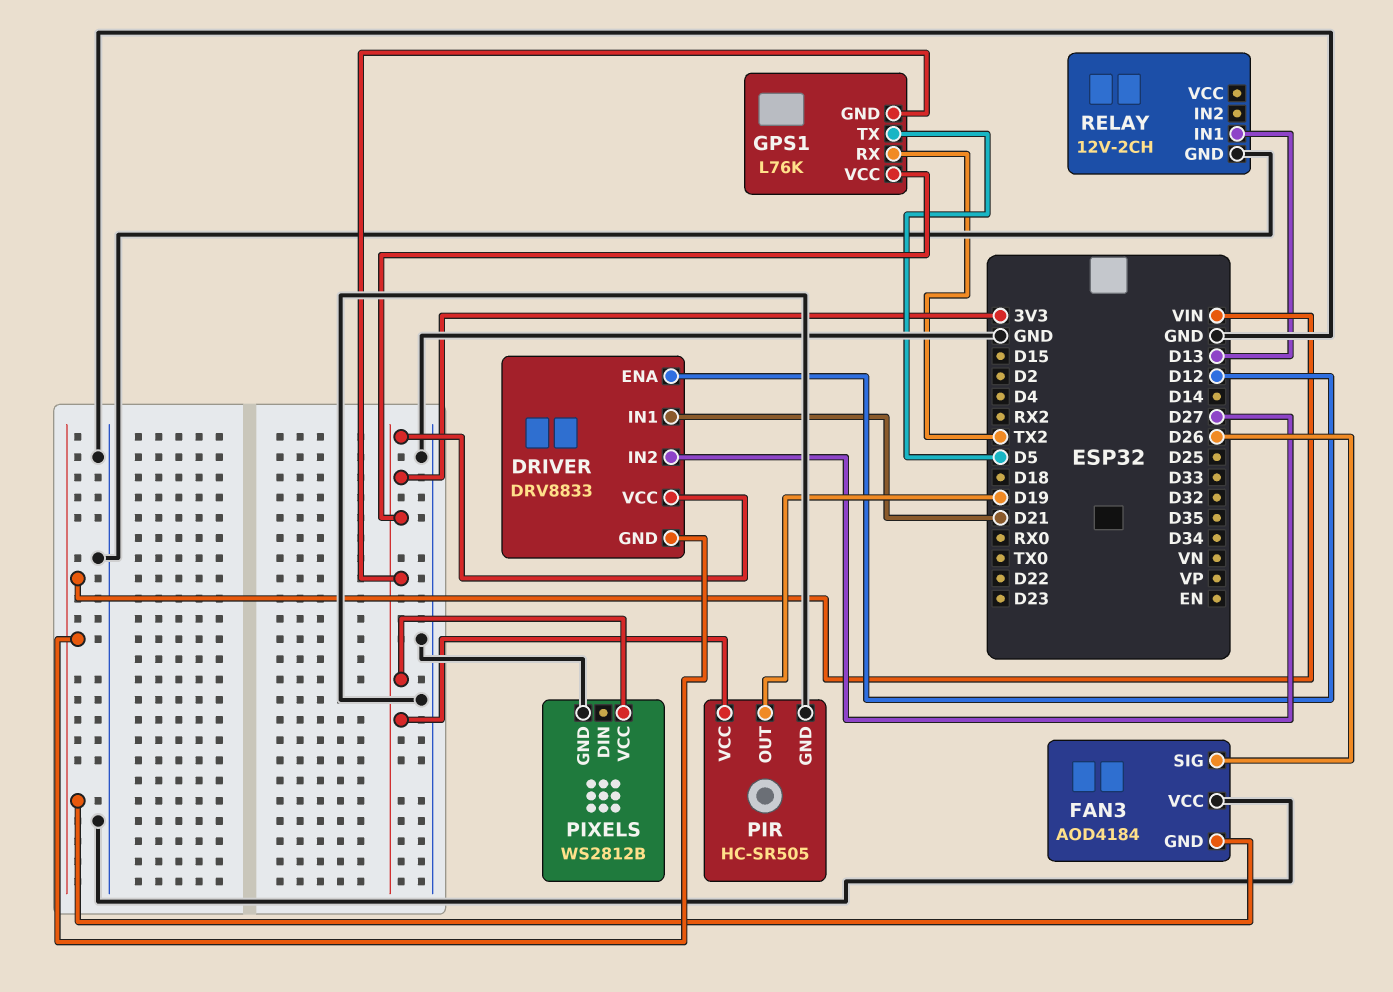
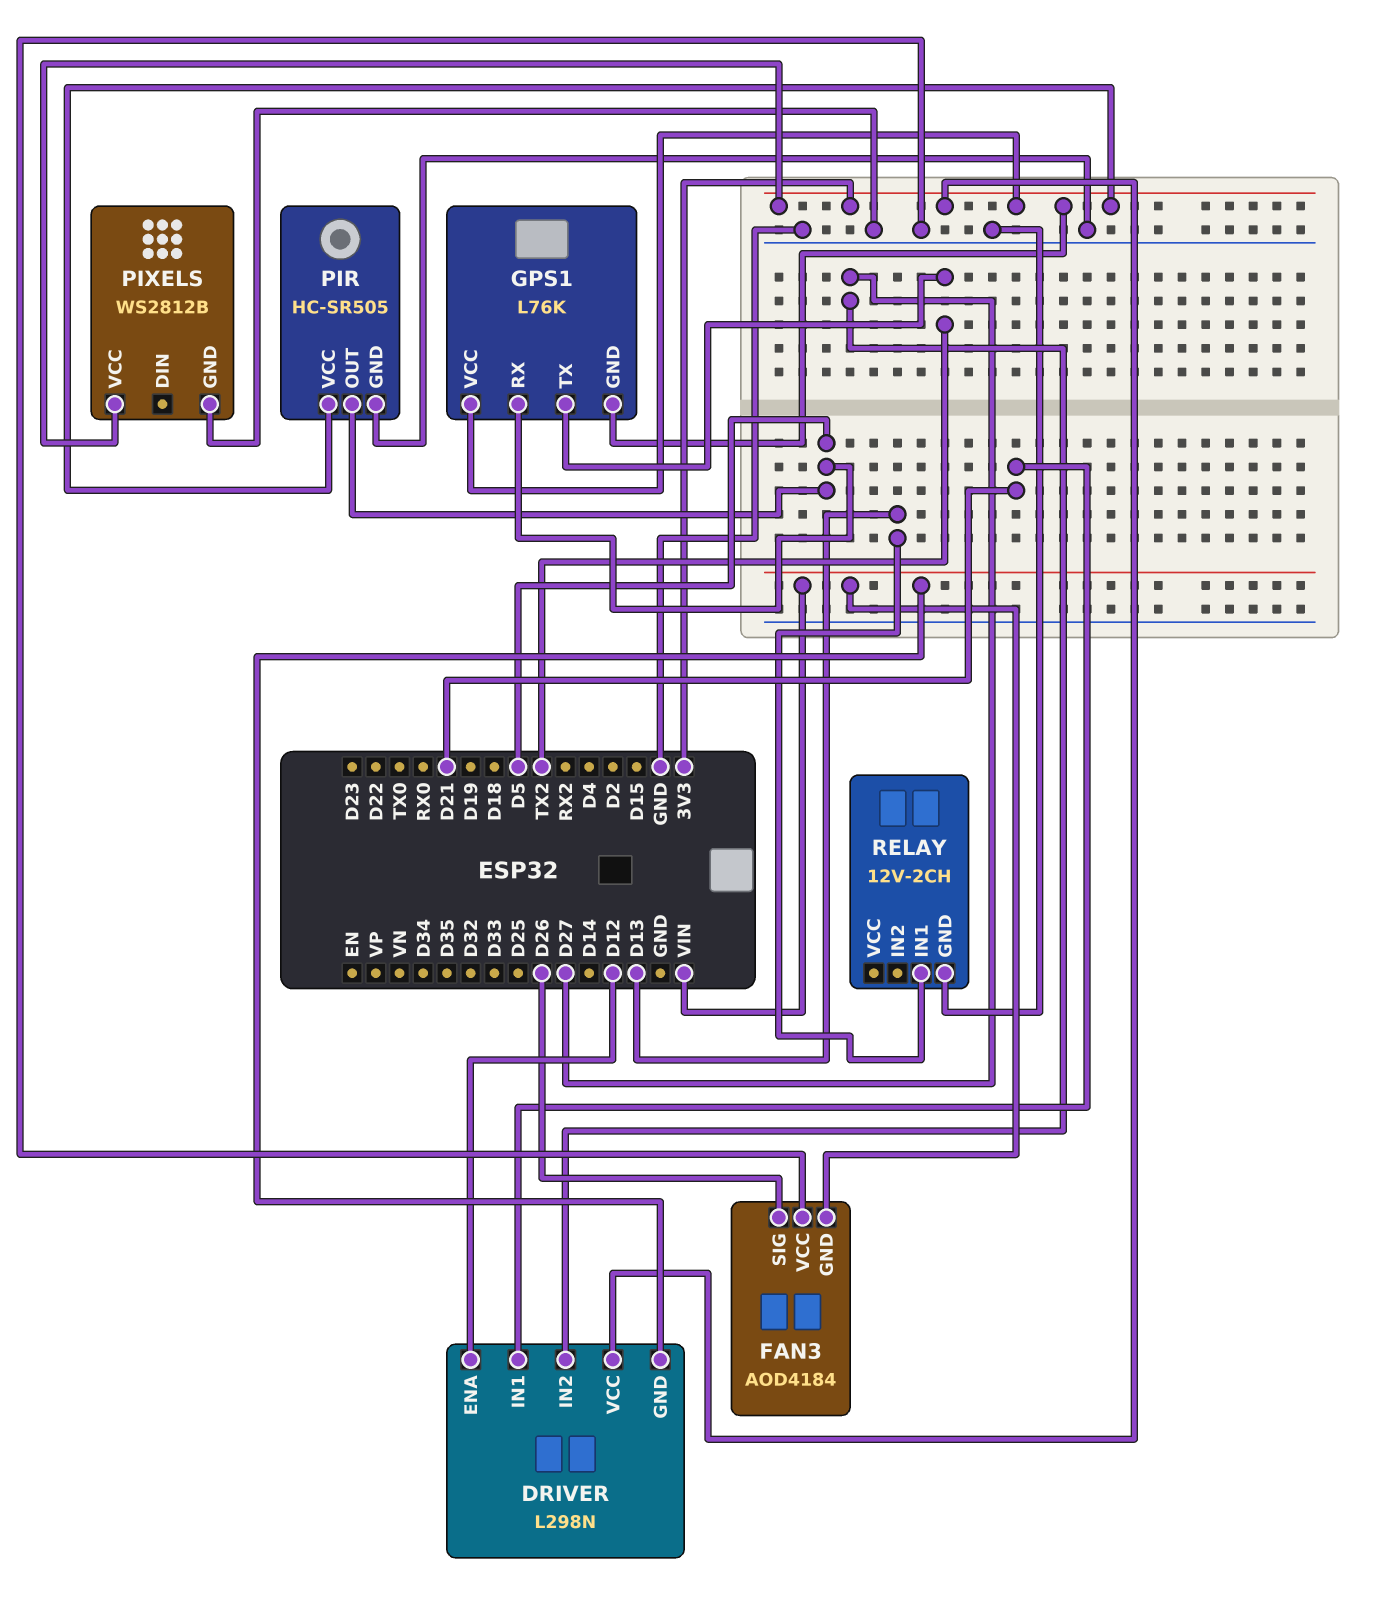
DRIVER: DRV8833 -> L298N
GPS1 pin RX: TX2 -> D5
GPS1 pin TX: D5 -> TX2
PIR pin OUT: D19 -> D5

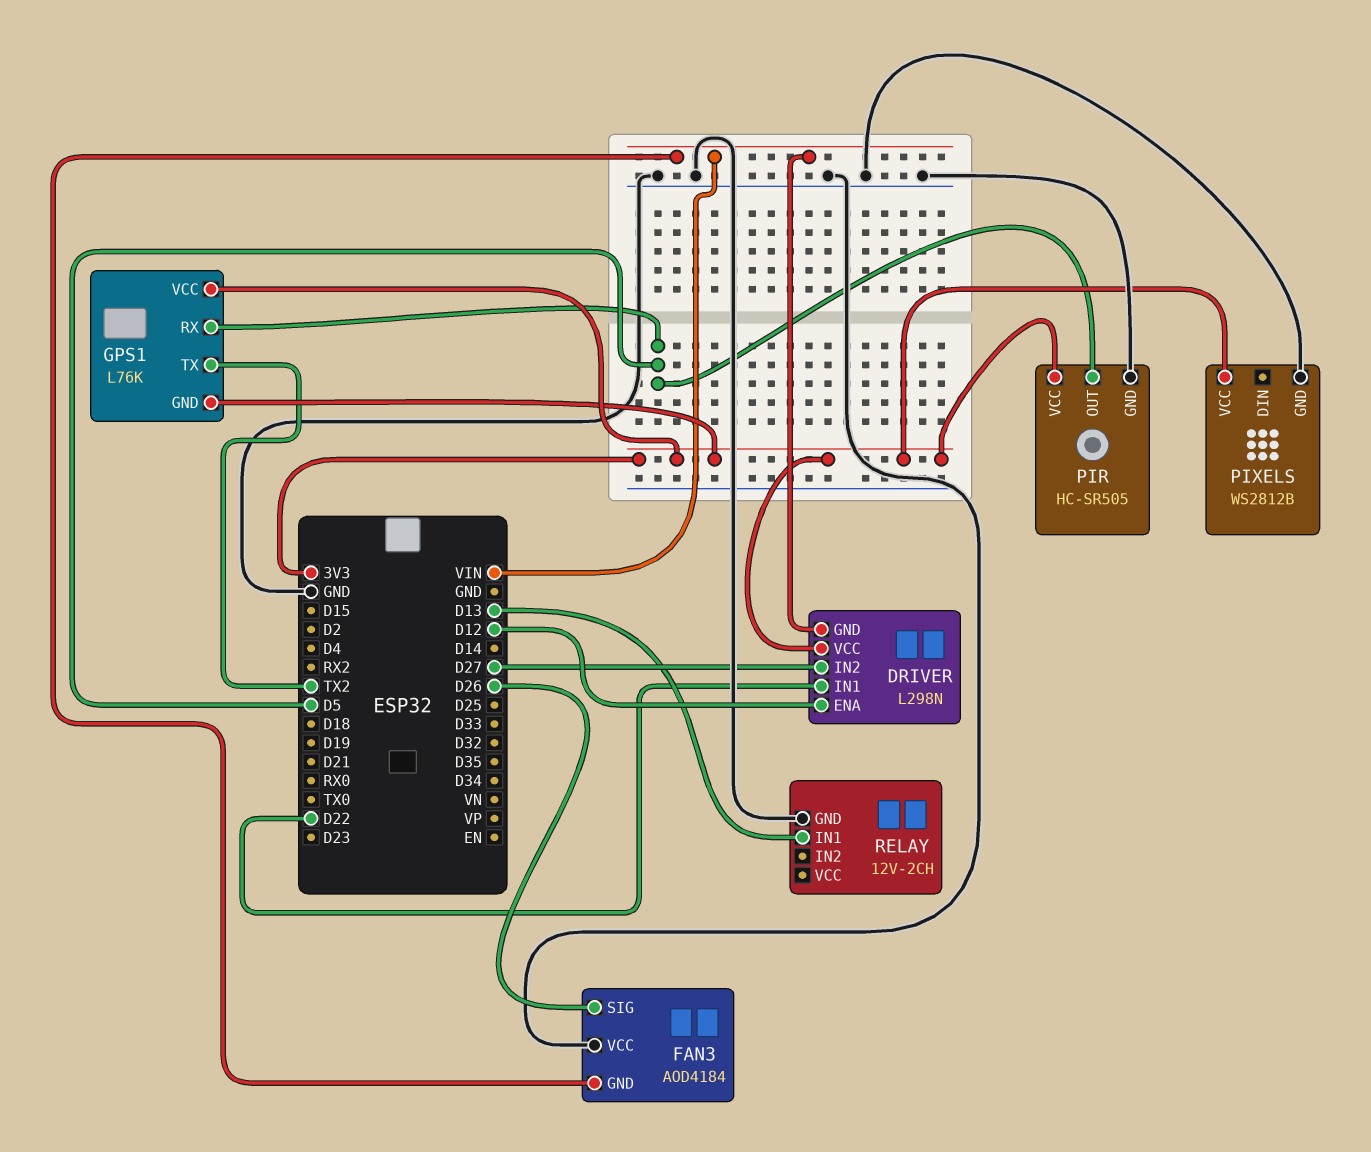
DRIVER pin IN1: D21 -> D22

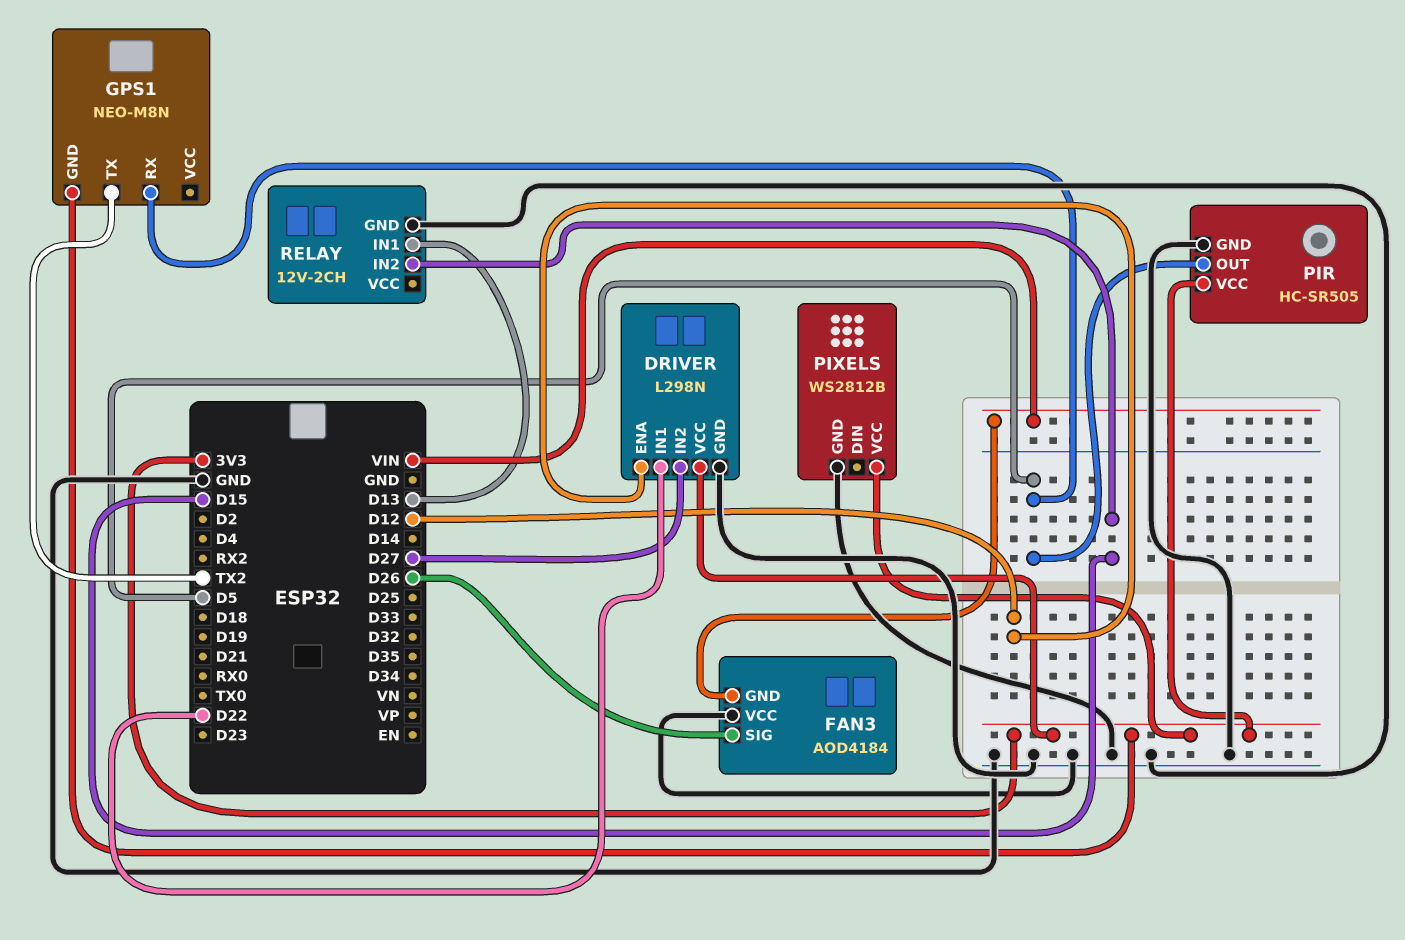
DRIVER pin GND: VIN -> GND
GPS1: L76K -> NEO-M8N
GPS1 pin VCC: 3V3 -> none
RELAY pin IN2: none -> D15

